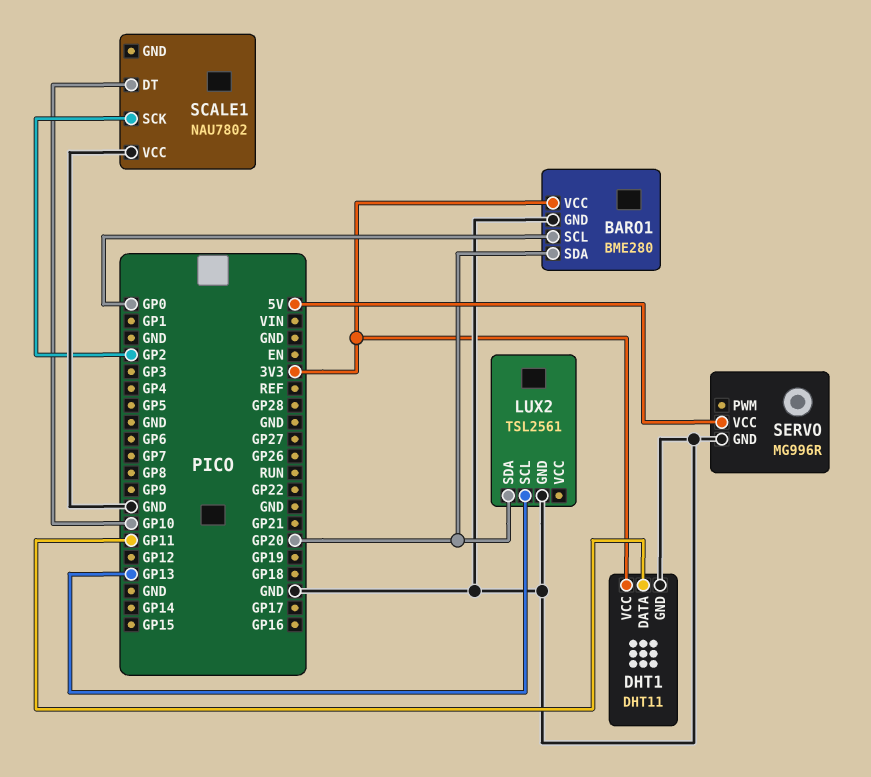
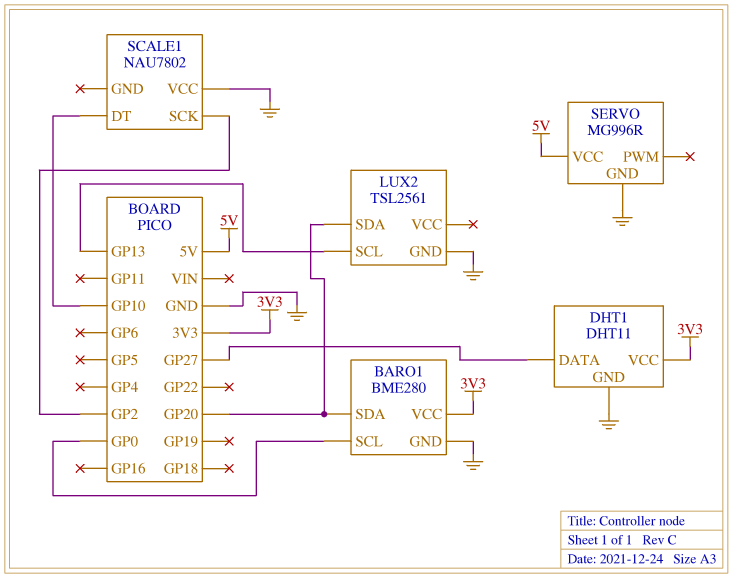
DHT1 pin DATA: GP11 -> GP27

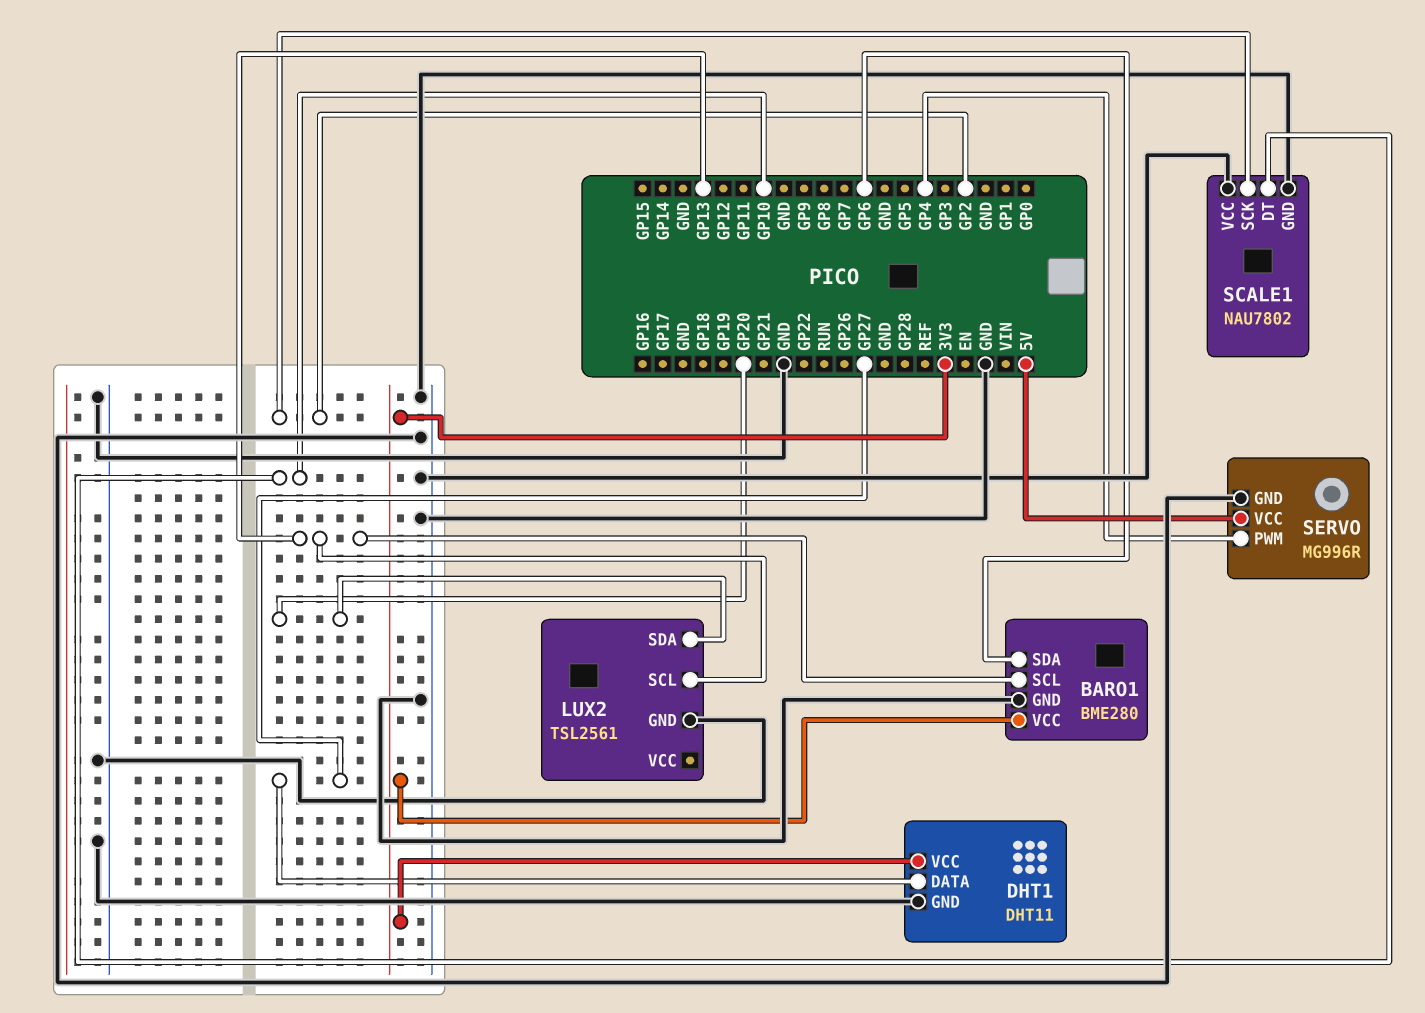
BARO1 pin SCL: GP0 -> GP13
BARO1 pin SDA: GP20 -> GP6
SCALE1 pin GND: none -> GND
SERVO pin PWM: none -> GP4

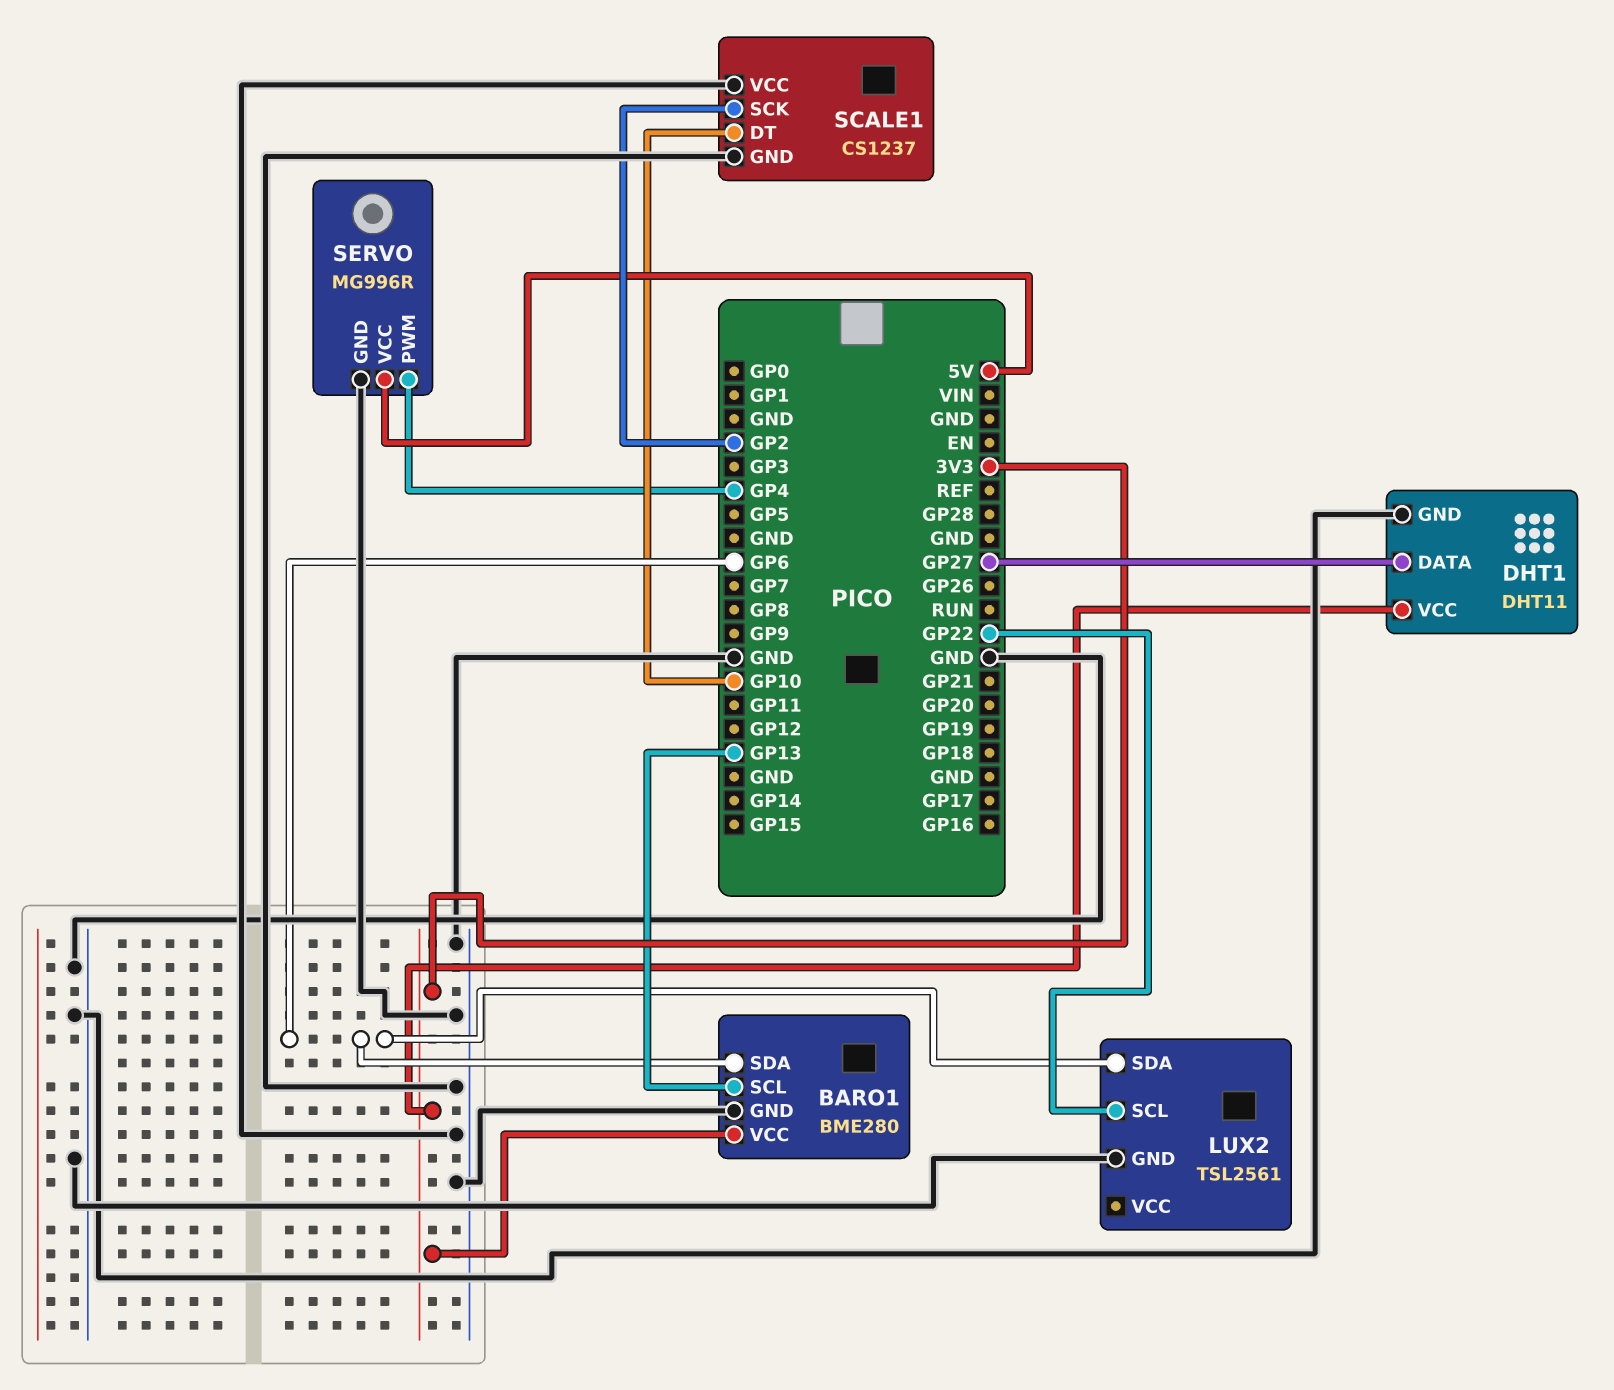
LUX2 pin SCL: GP13 -> GP22
LUX2 pin SDA: GP20 -> GP6
SCALE1: NAU7802 -> CS1237

